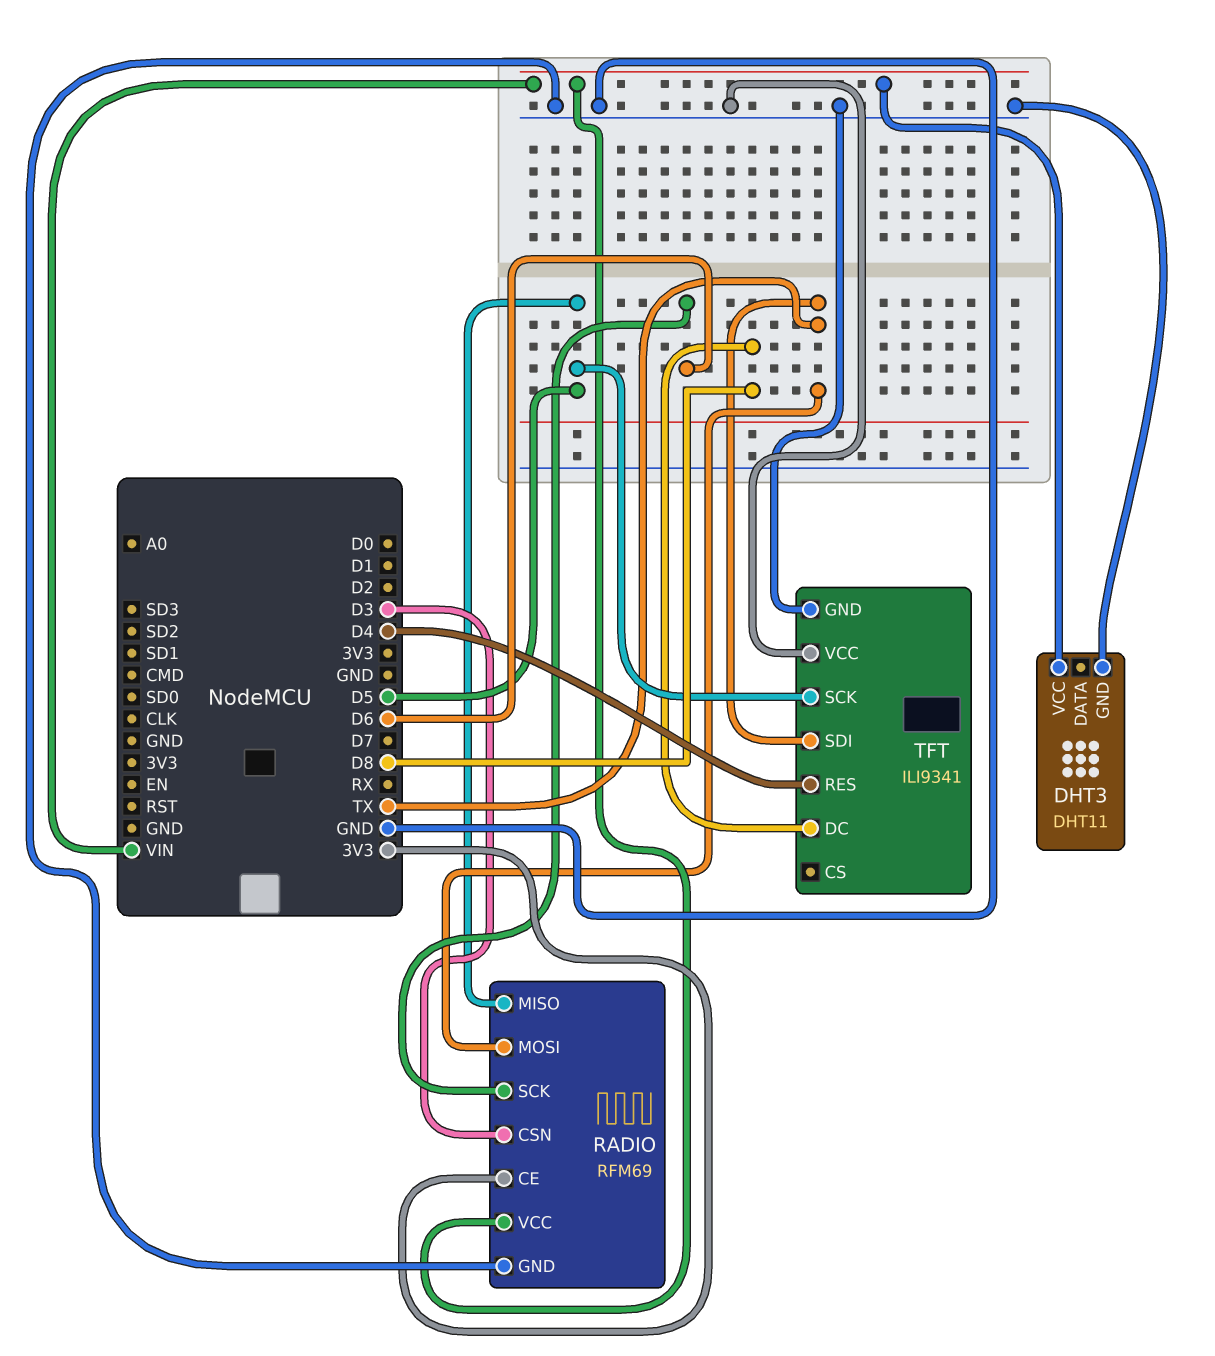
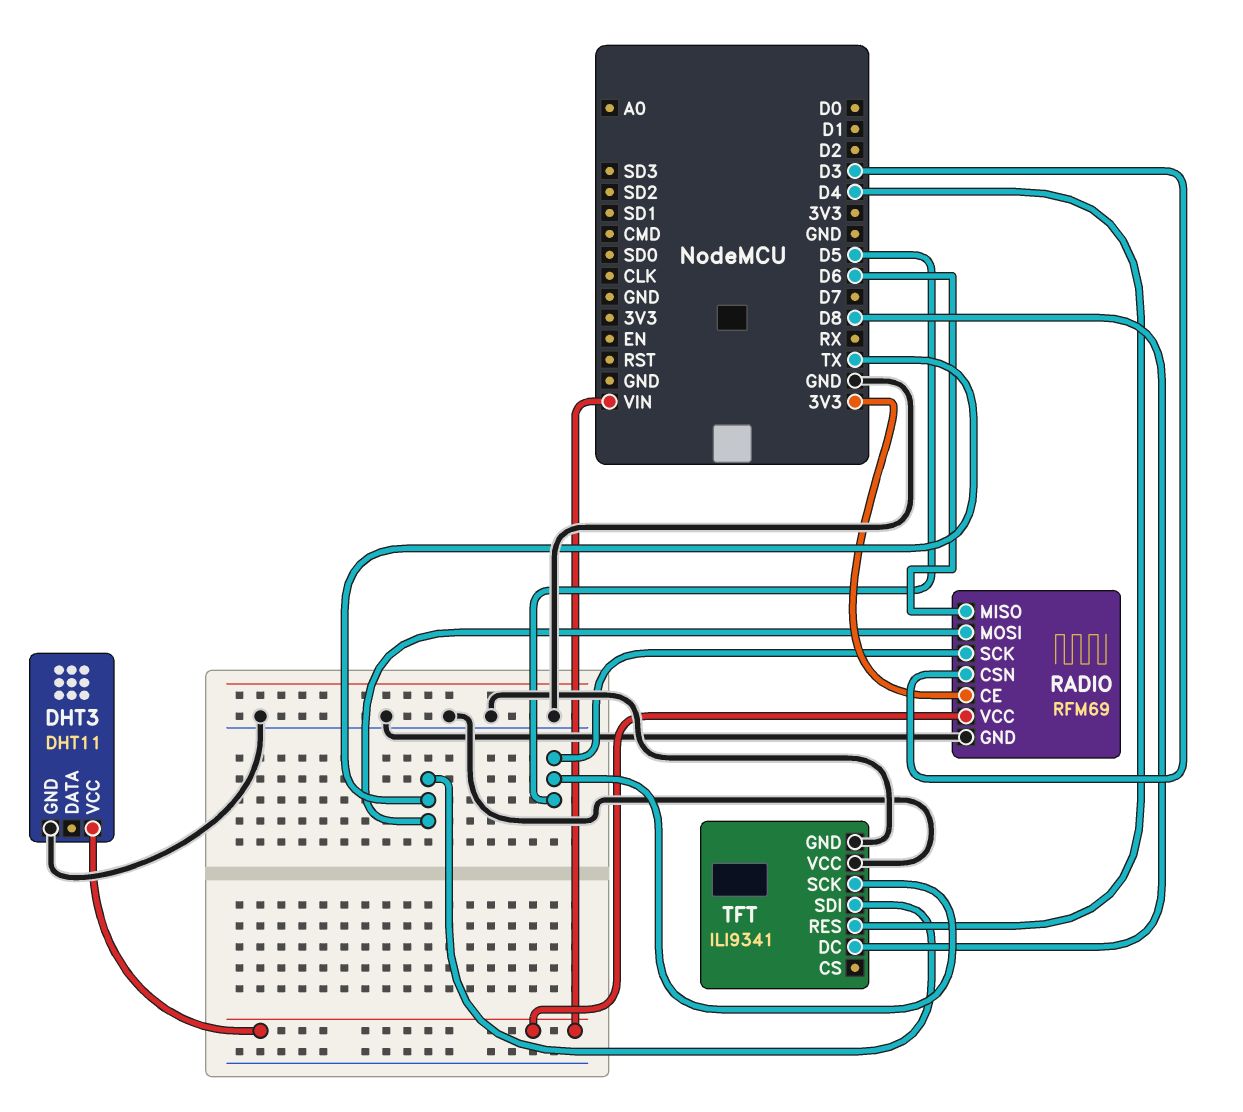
RADIO pin MISO: D5 -> D6
RADIO pin SCK: D6 -> D5

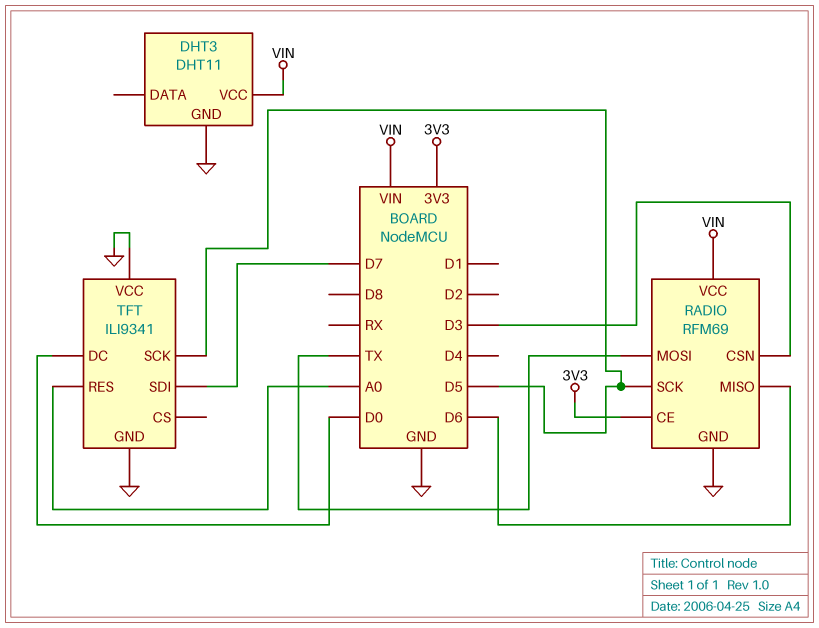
TFT pin DC: D8 -> D0
TFT pin RES: D4 -> A0
TFT pin SDI: TX -> D7

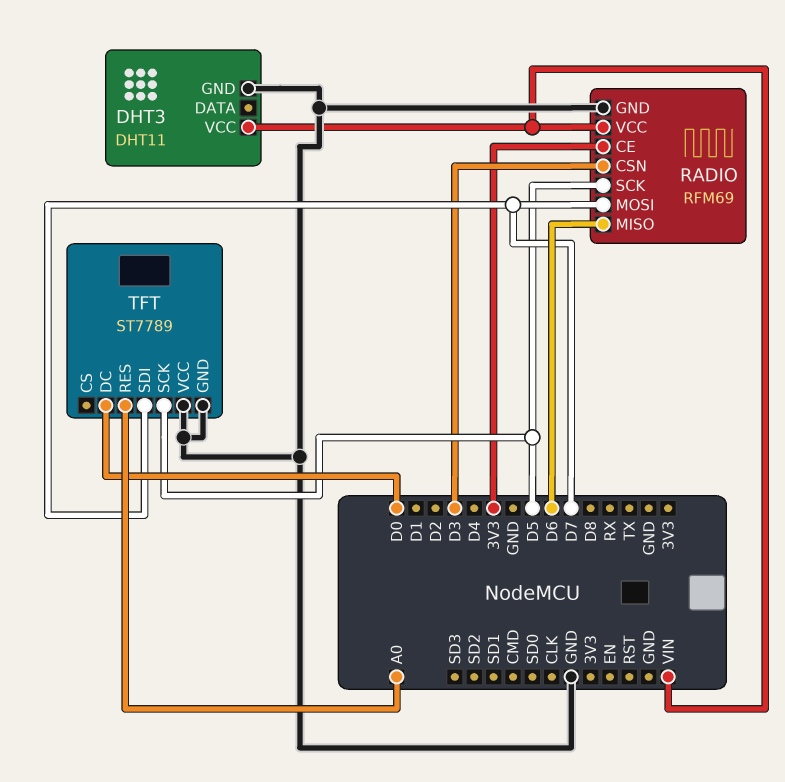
RADIO pin MOSI: TX -> D7
TFT: ILI9341 -> ST7789

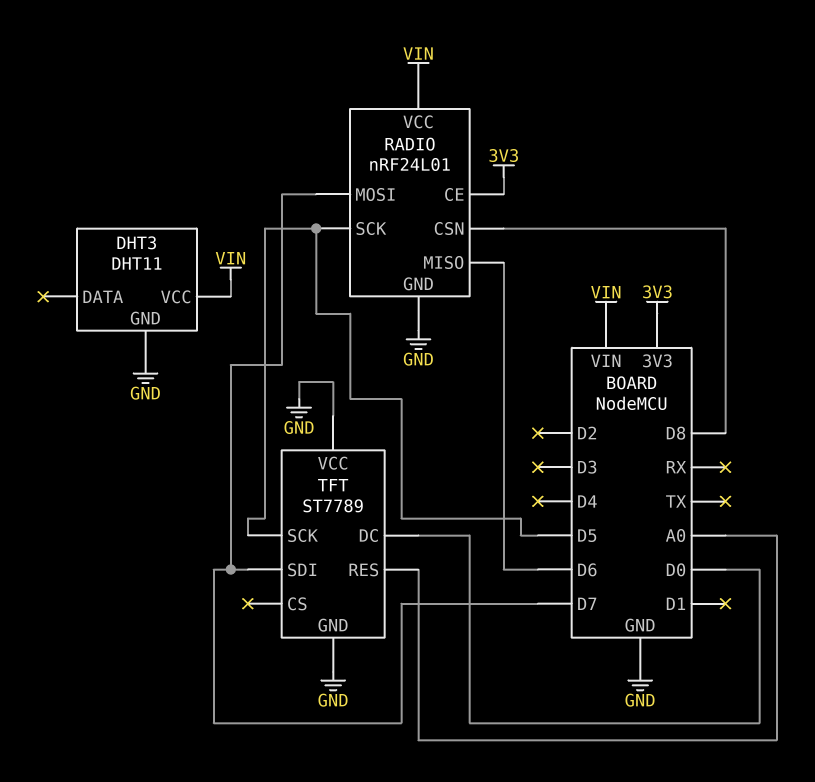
RADIO: RFM69 -> nRF24L01
RADIO pin CSN: D3 -> D8

